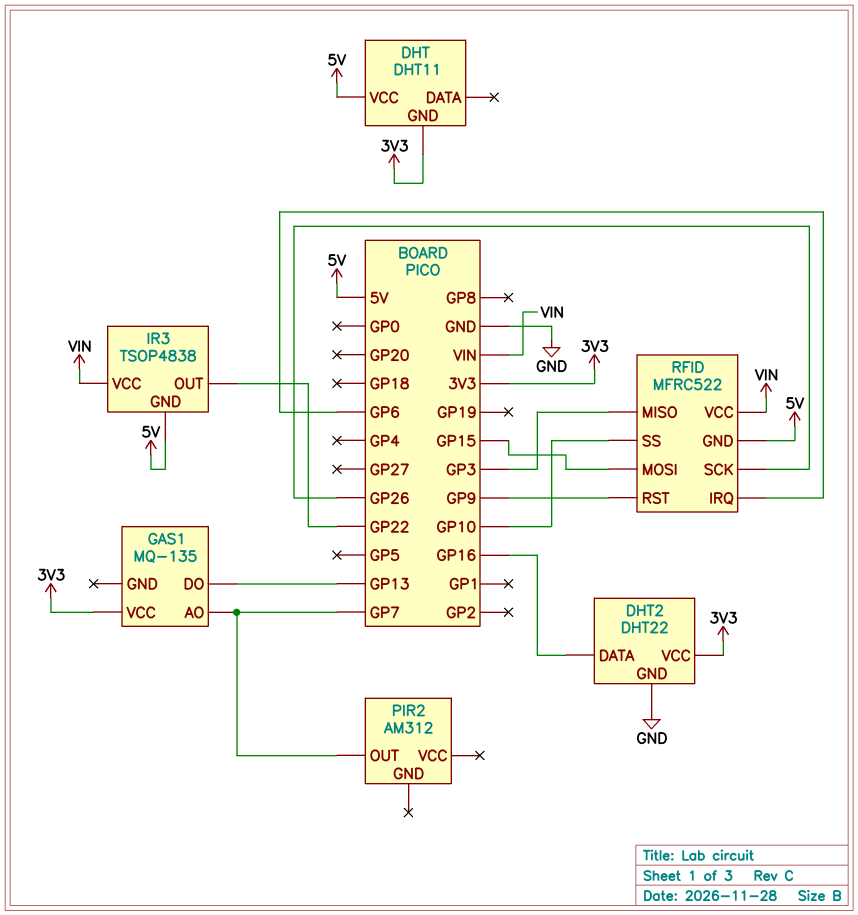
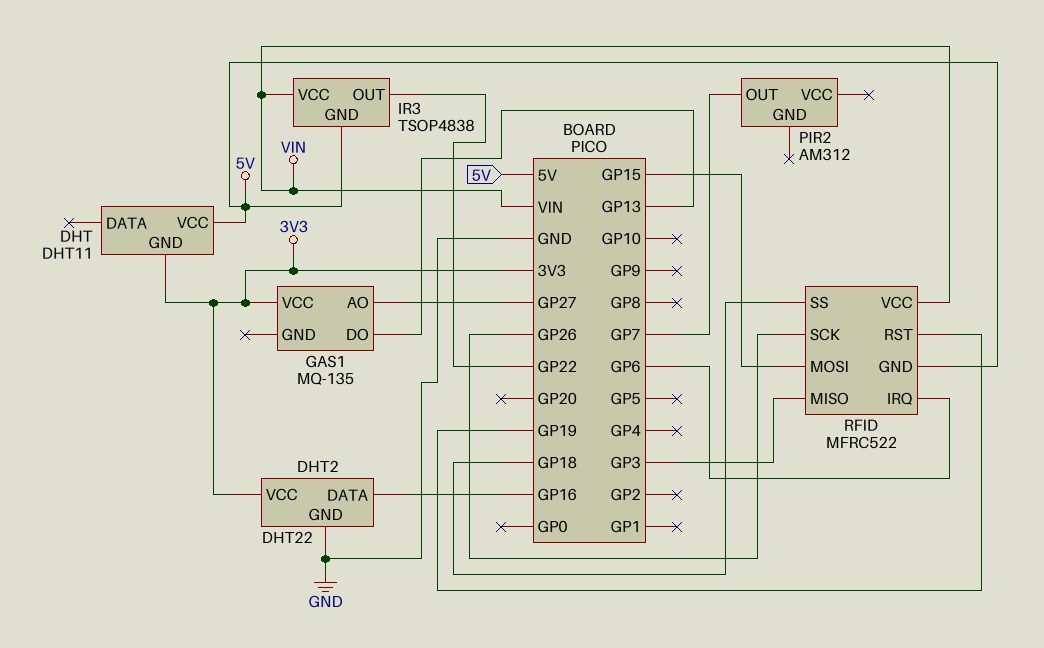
GAS1 pin AO: GP7 -> GP27
RFID pin RST: GP9 -> GP19
RFID pin SS: GP10 -> GP18

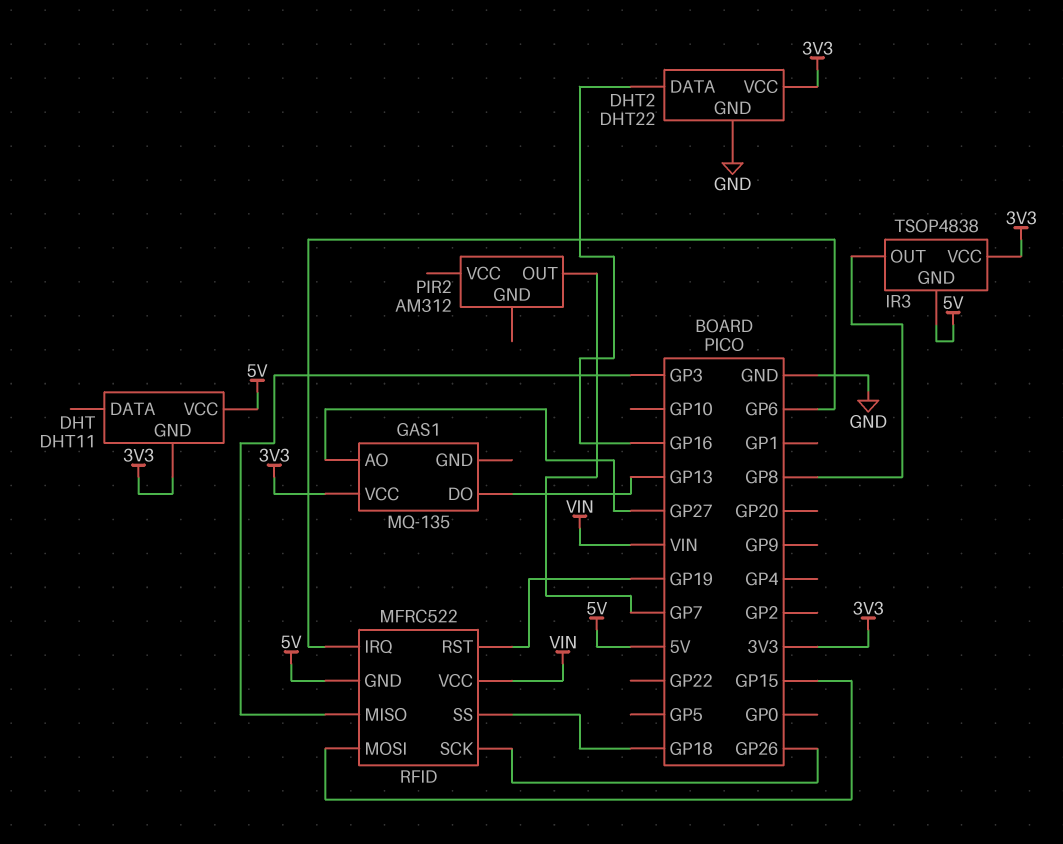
IR3 pin OUT: GP22 -> GP8
IR3 pin VCC: VIN -> 3V3

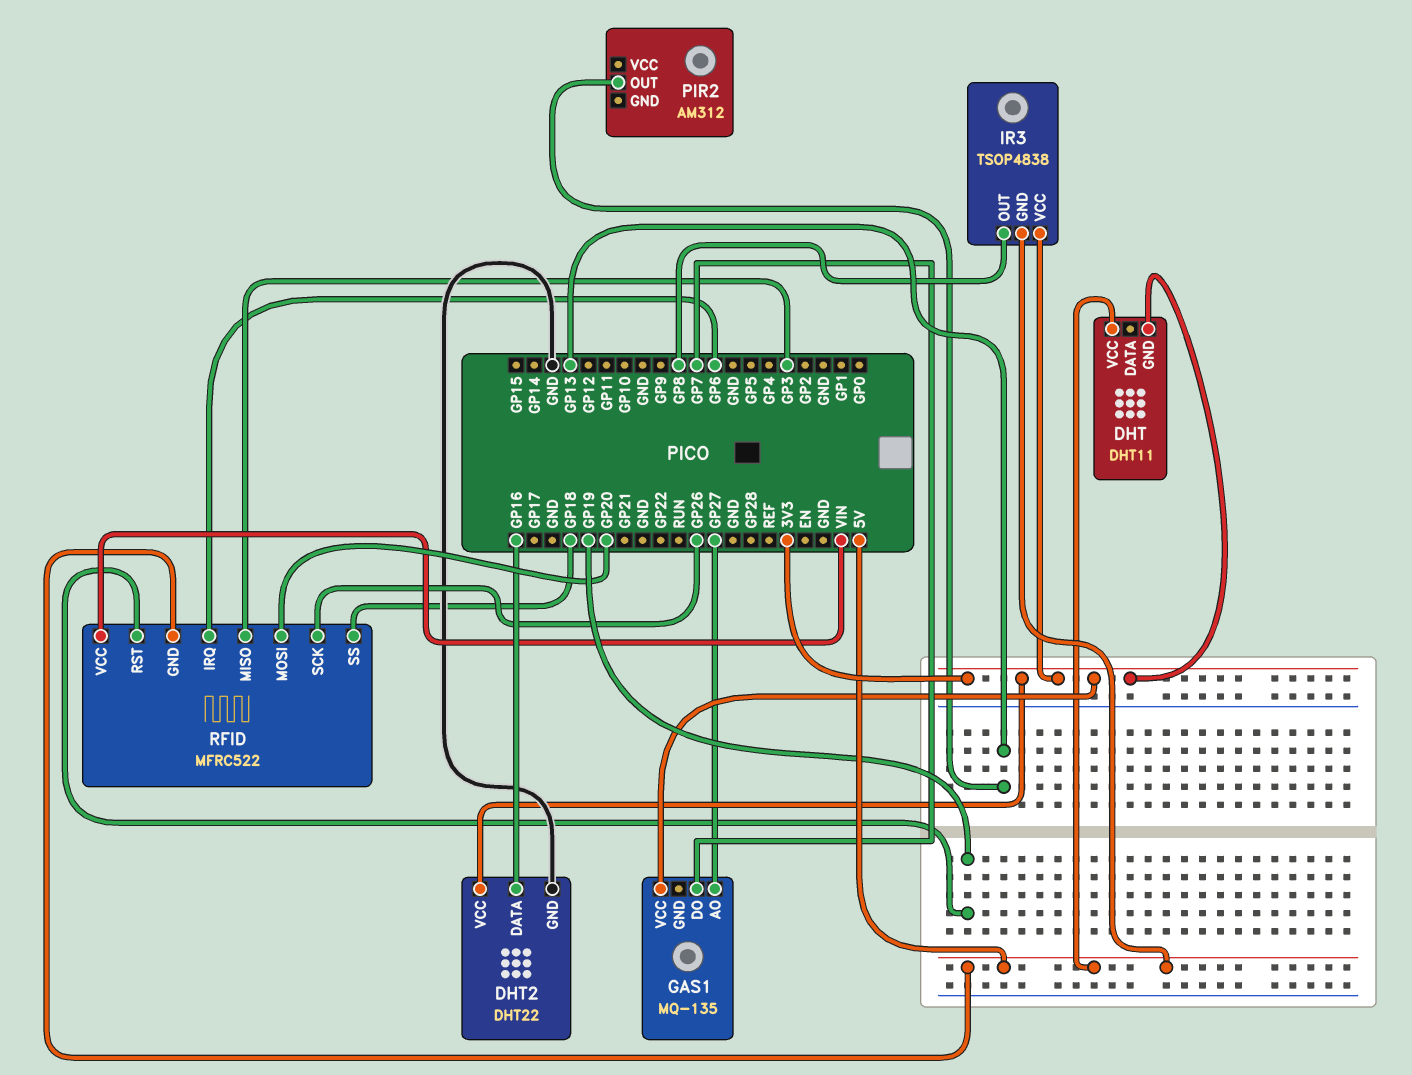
GAS1 pin DO: GP13 -> GP7
PIR2 pin OUT: GP7 -> GP13
RFID pin MOSI: GP15 -> GP20

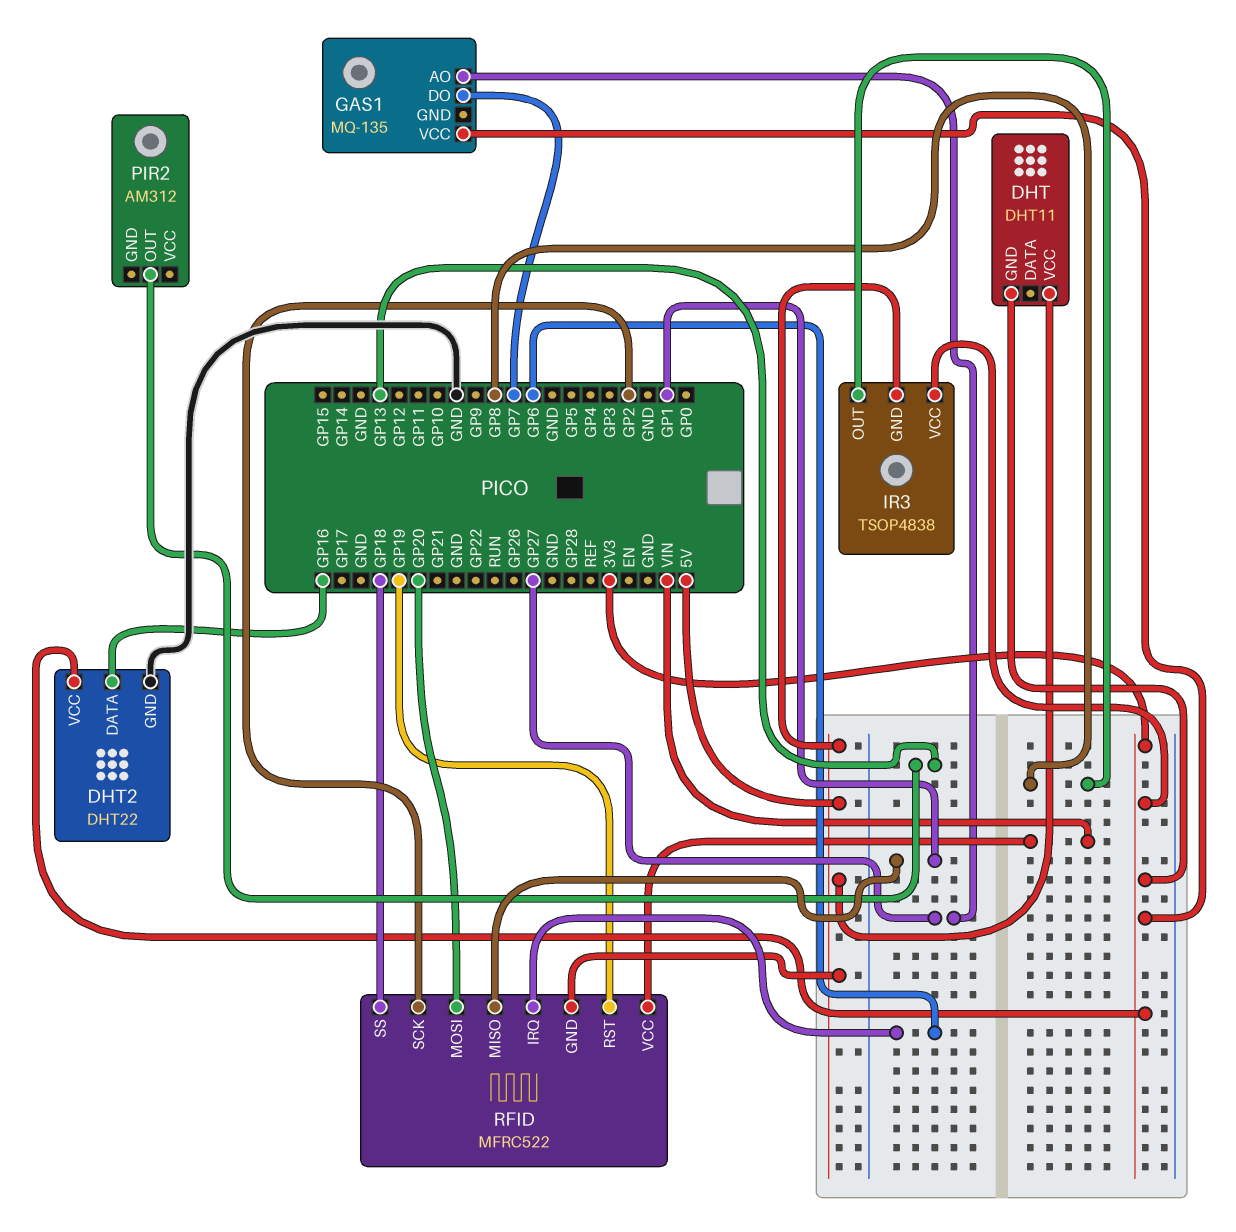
RFID pin MISO: GP3 -> GP1
RFID pin SCK: GP26 -> GP2

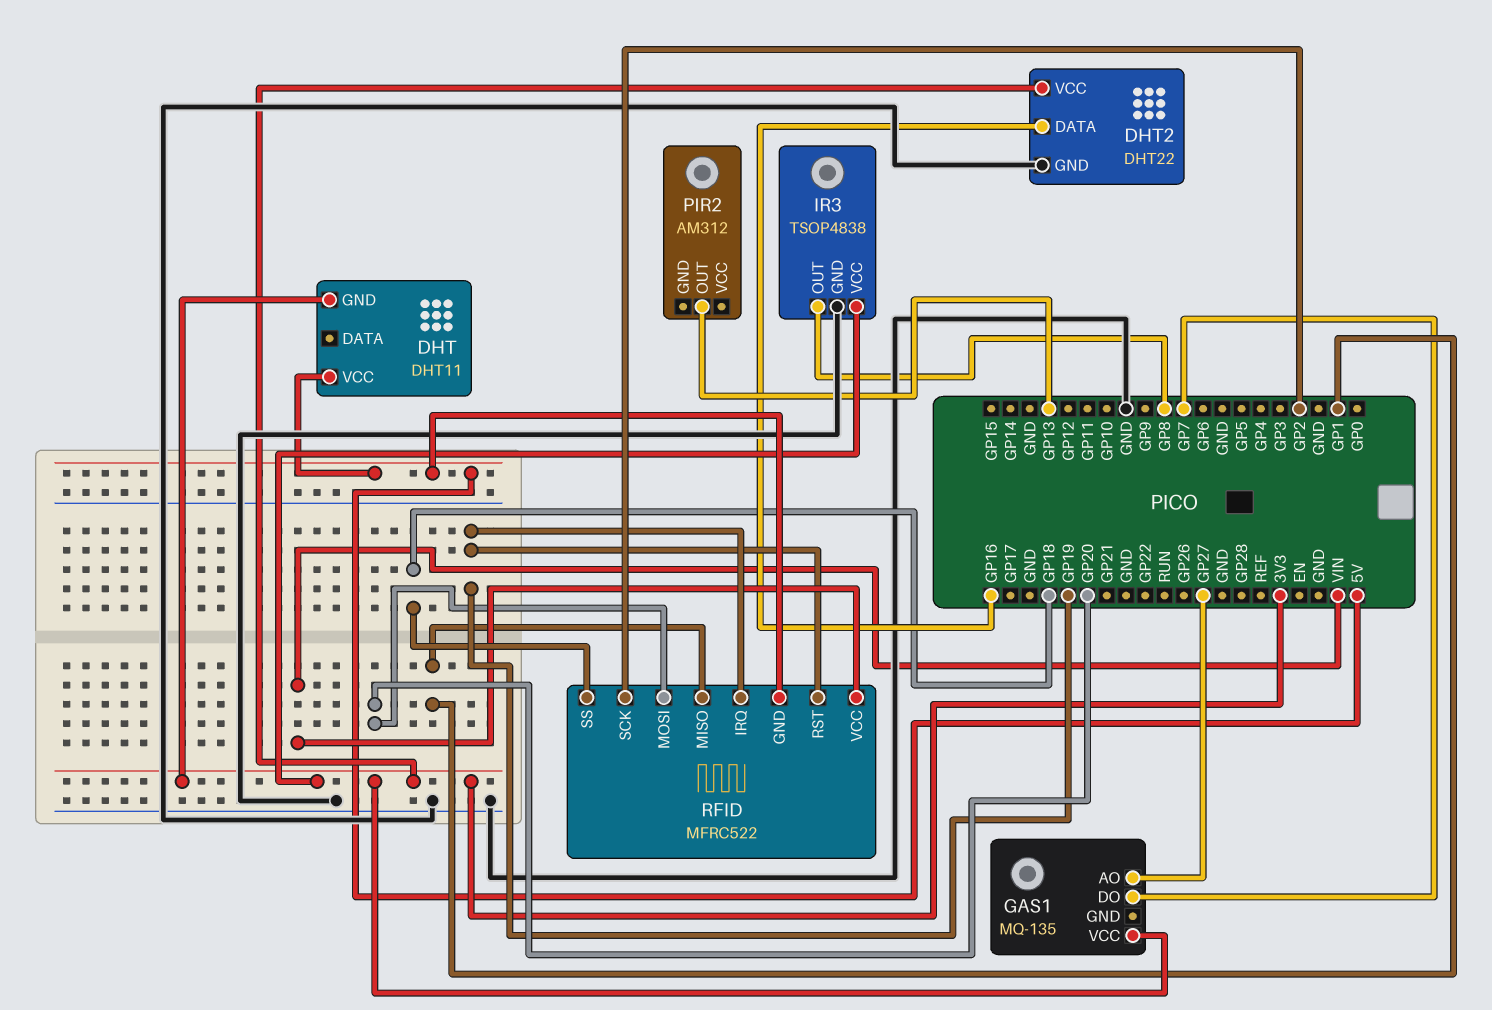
IR3 pin GND: 5V -> GND
RFID pin IRQ: GP6 -> GP19

